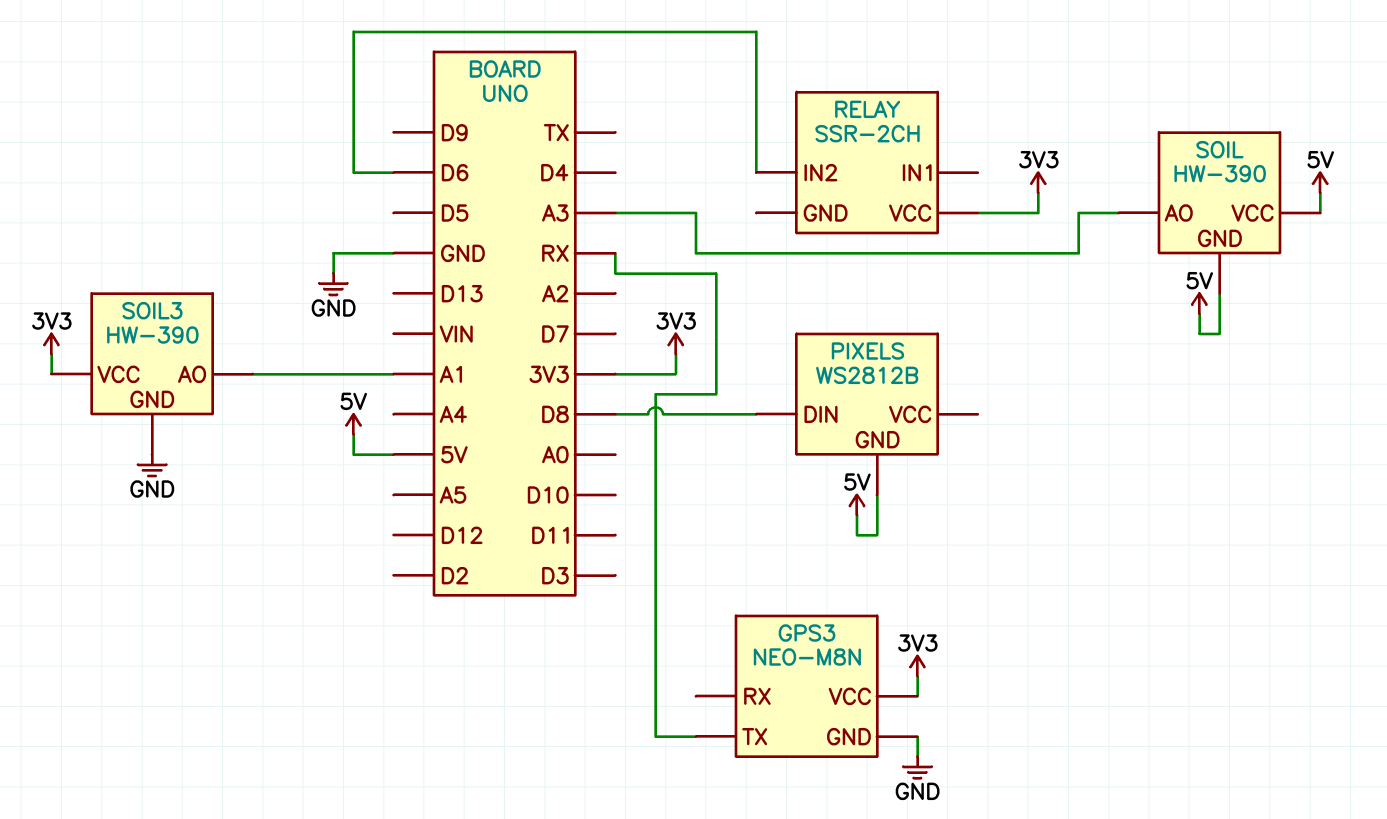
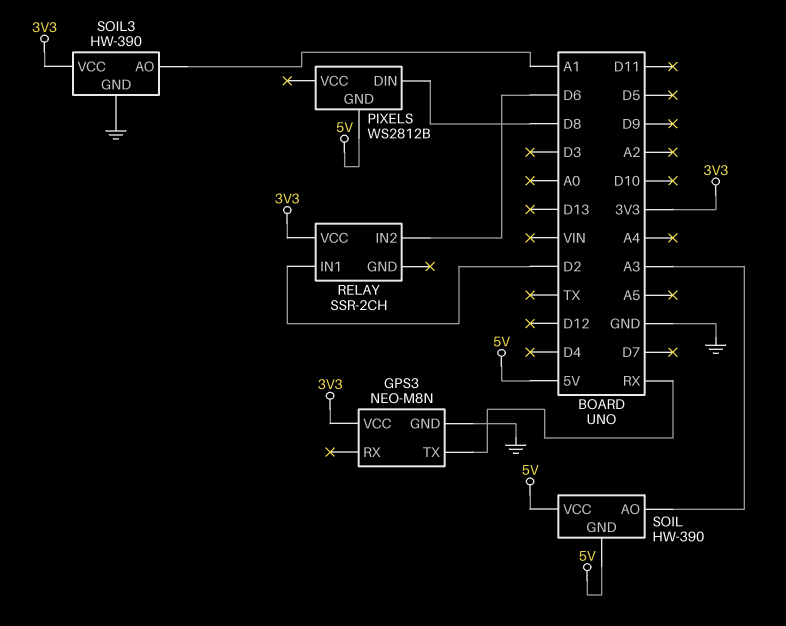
RELAY pin IN1: none -> D2

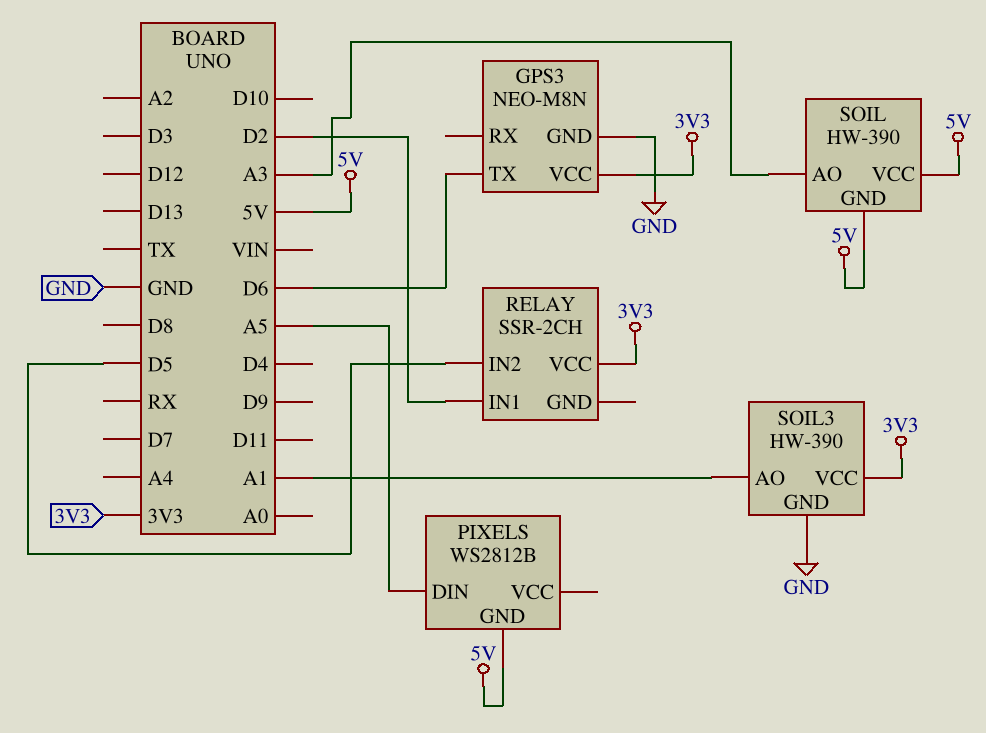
GPS3 pin TX: RX -> D6
PIXELS pin DIN: D8 -> A5
RELAY pin IN2: D6 -> D5

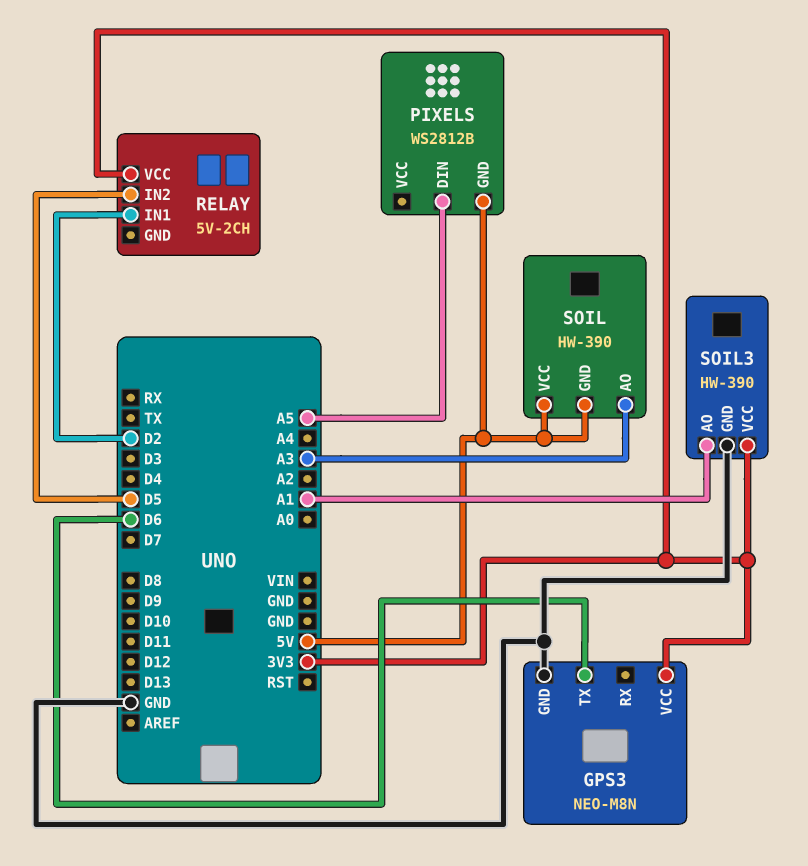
RELAY: SSR-2CH -> 5V-2CH

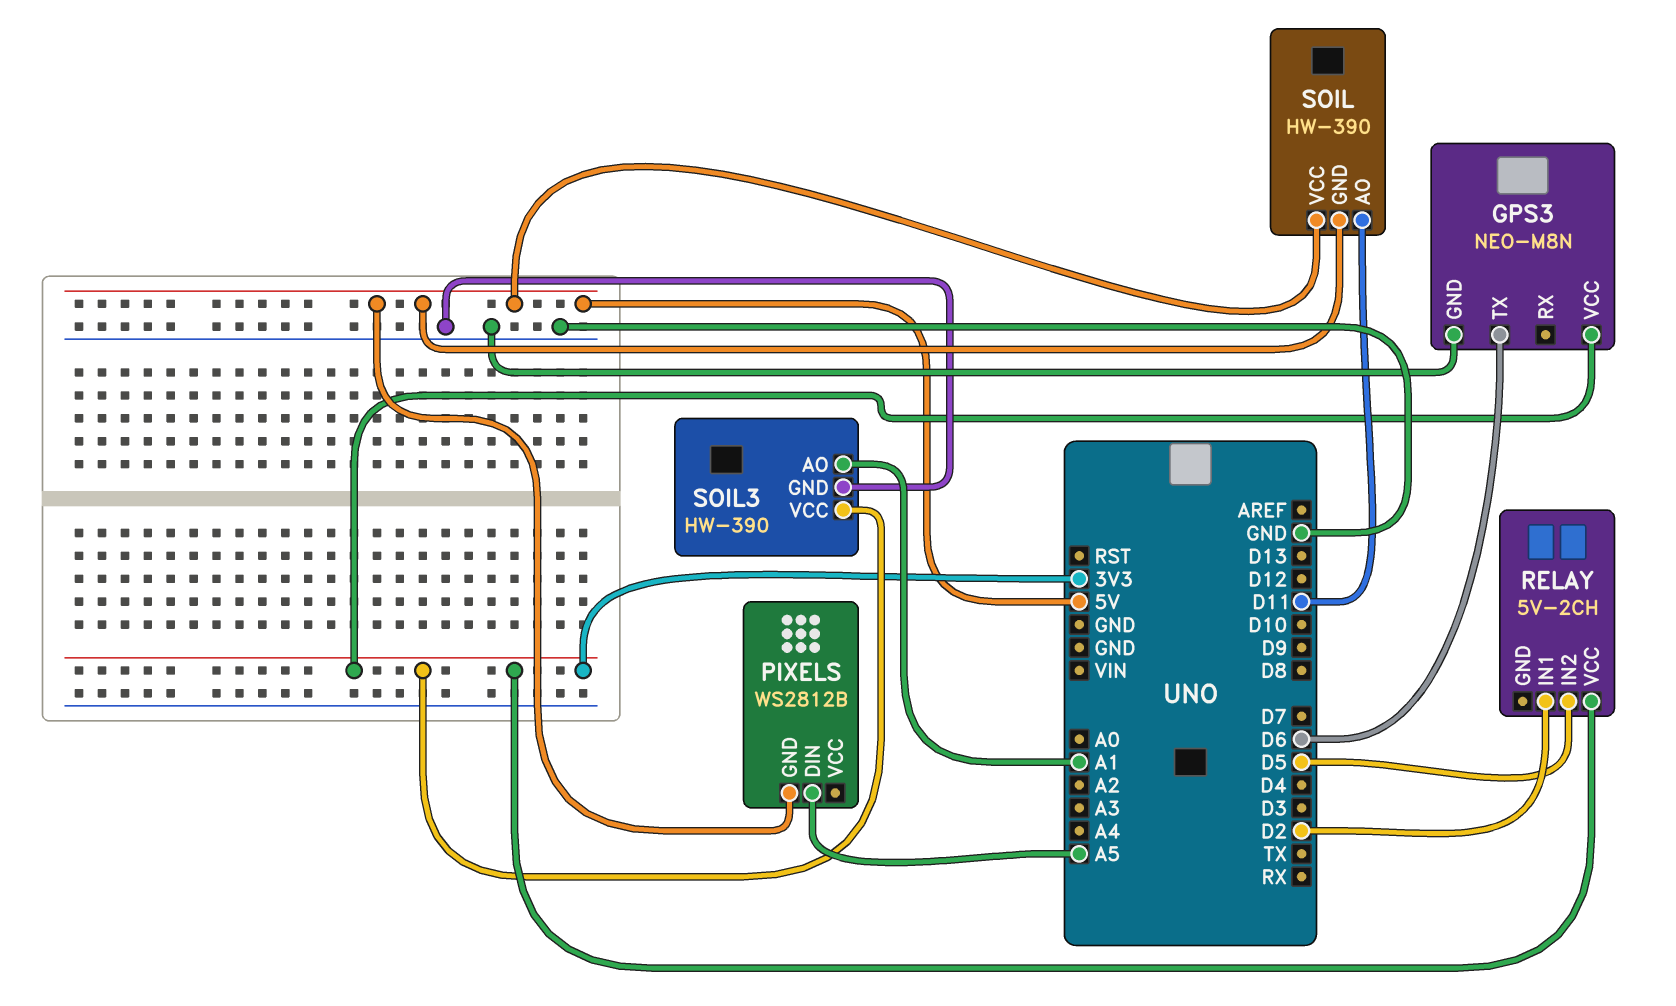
SOIL pin AO: A3 -> D11

